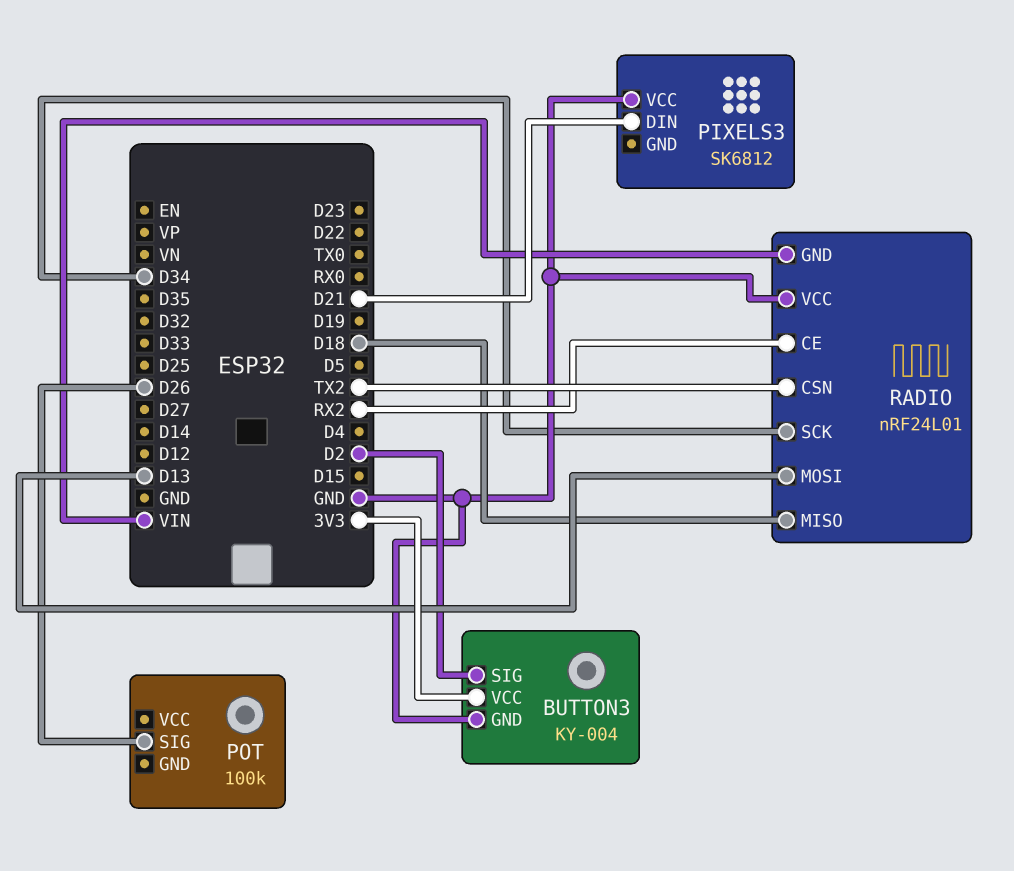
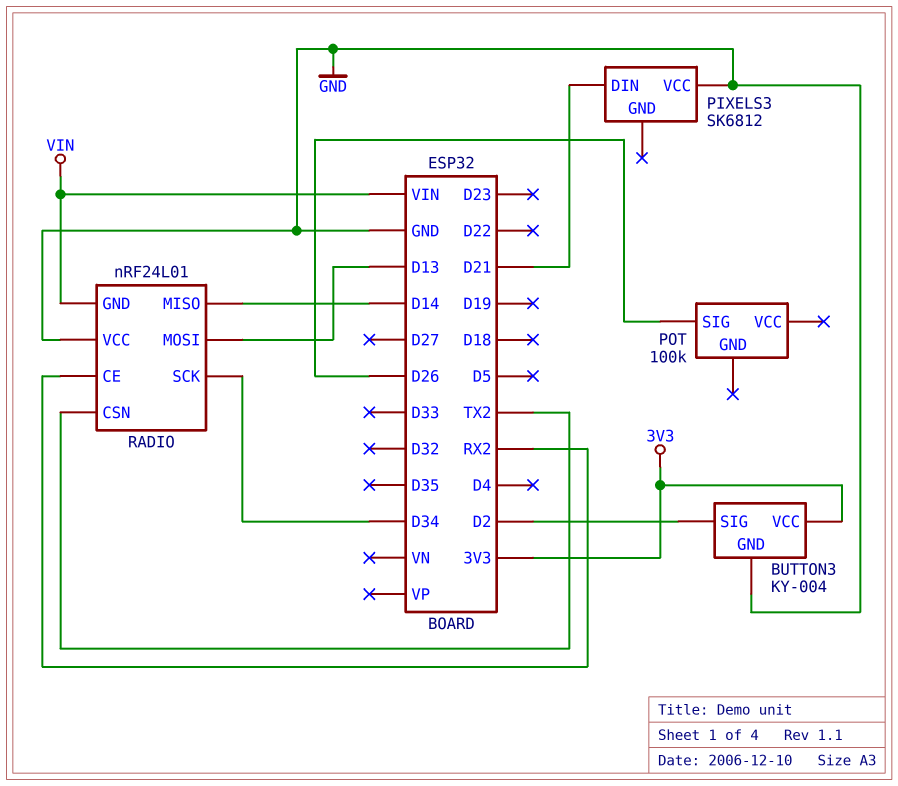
RADIO pin MISO: D18 -> D14

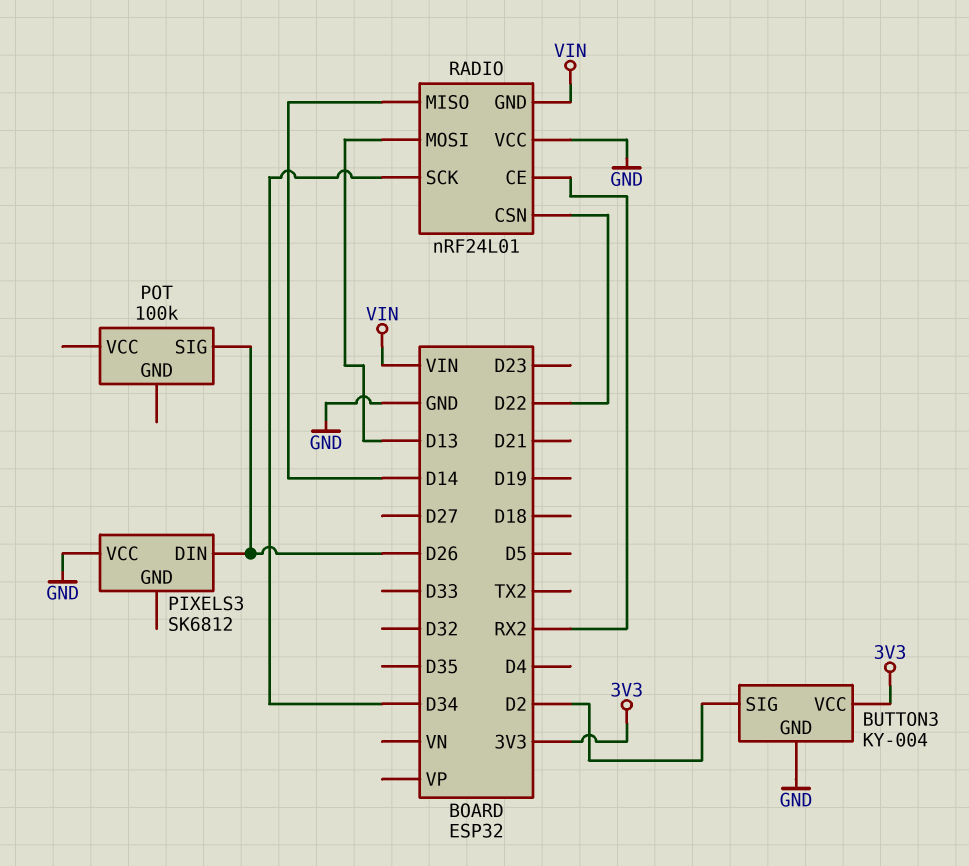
PIXELS3 pin DIN: D21 -> D26
RADIO pin CSN: TX2 -> D22

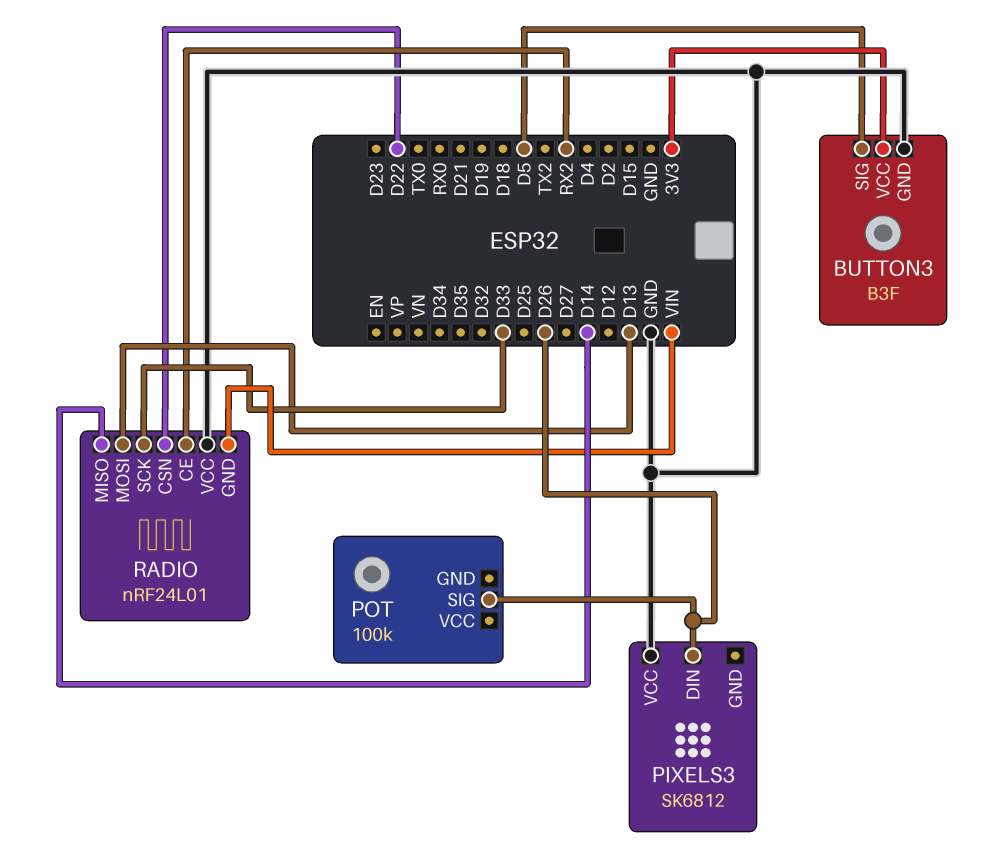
BUTTON3: KY-004 -> B3F
BUTTON3 pin SIG: D2 -> D5
RADIO pin SCK: D34 -> D33

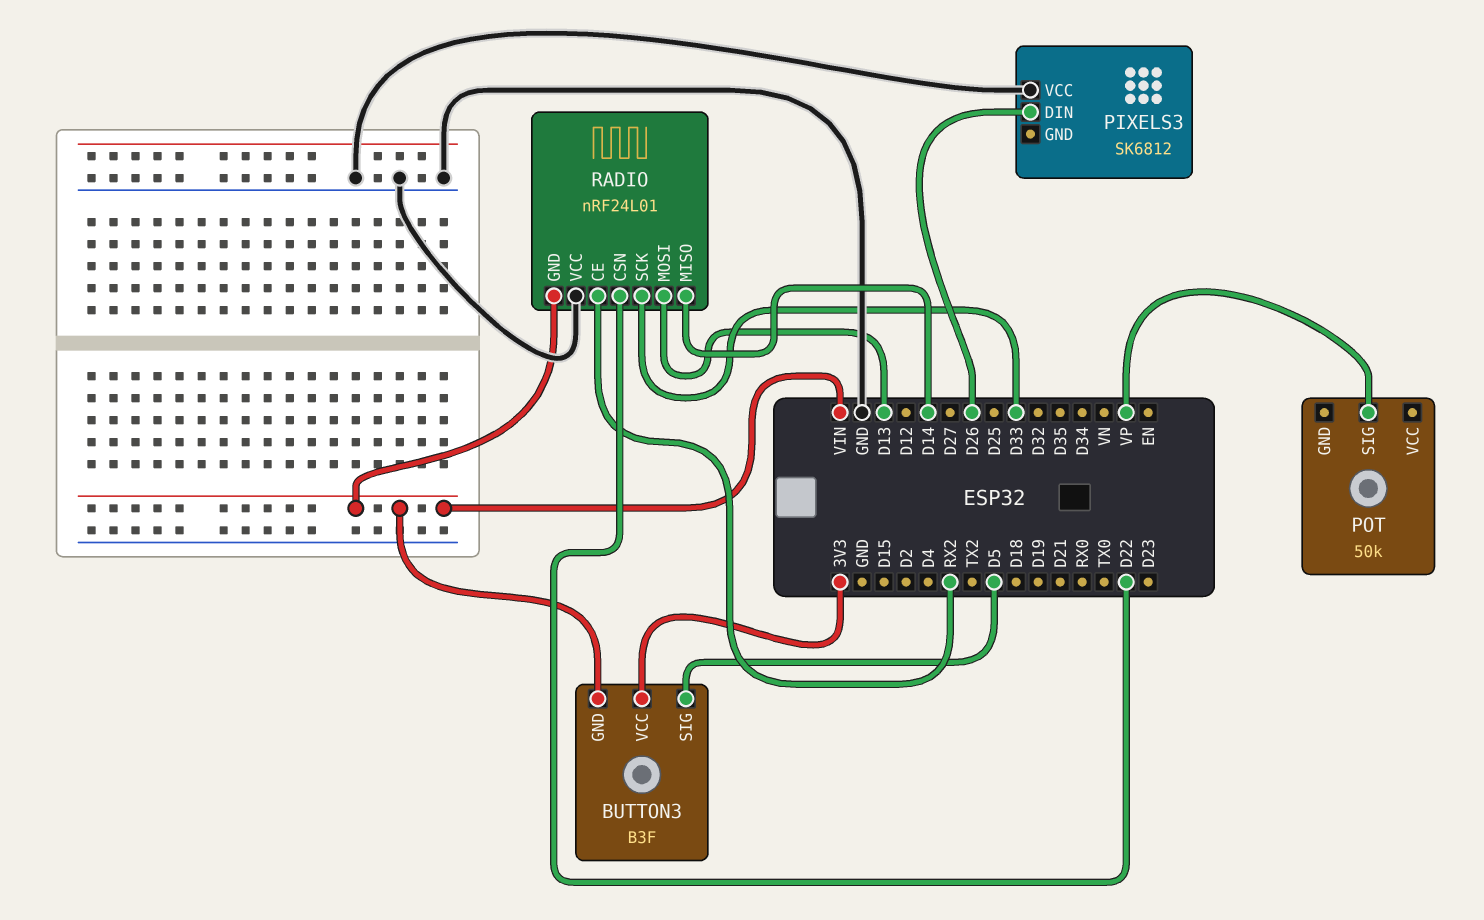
BUTTON3 pin GND: GND -> VIN
POT: 100k -> 50k
POT pin SIG: D26 -> VP

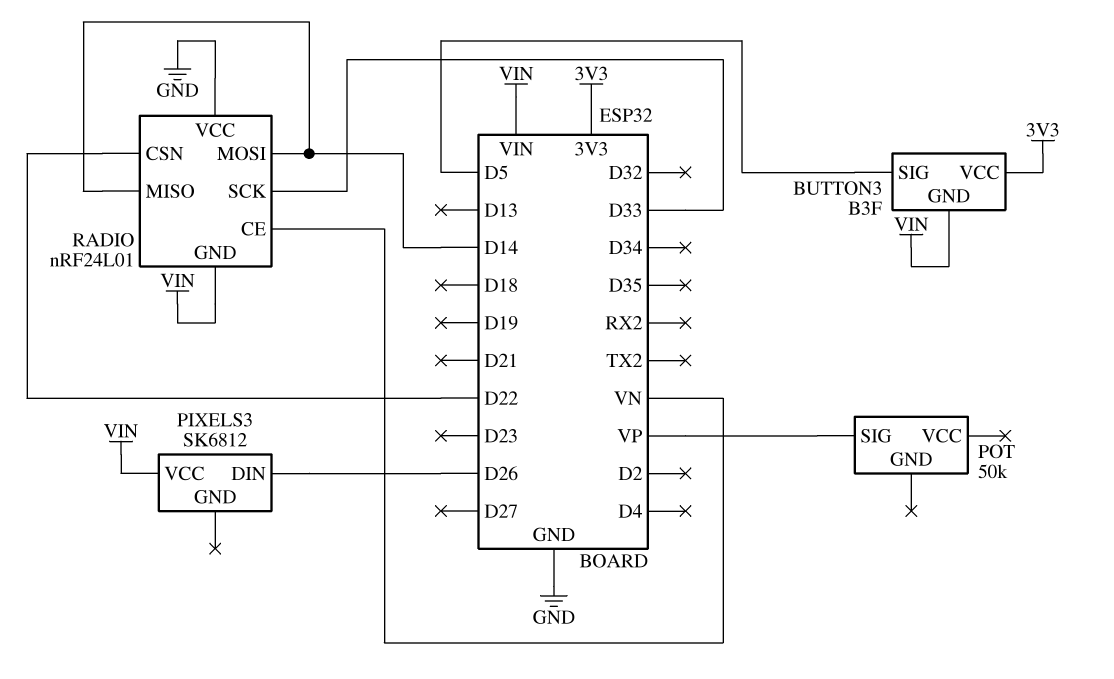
PIXELS3 pin VCC: GND -> VIN
RADIO pin CE: RX2 -> VN
RADIO pin MOSI: D13 -> D14

